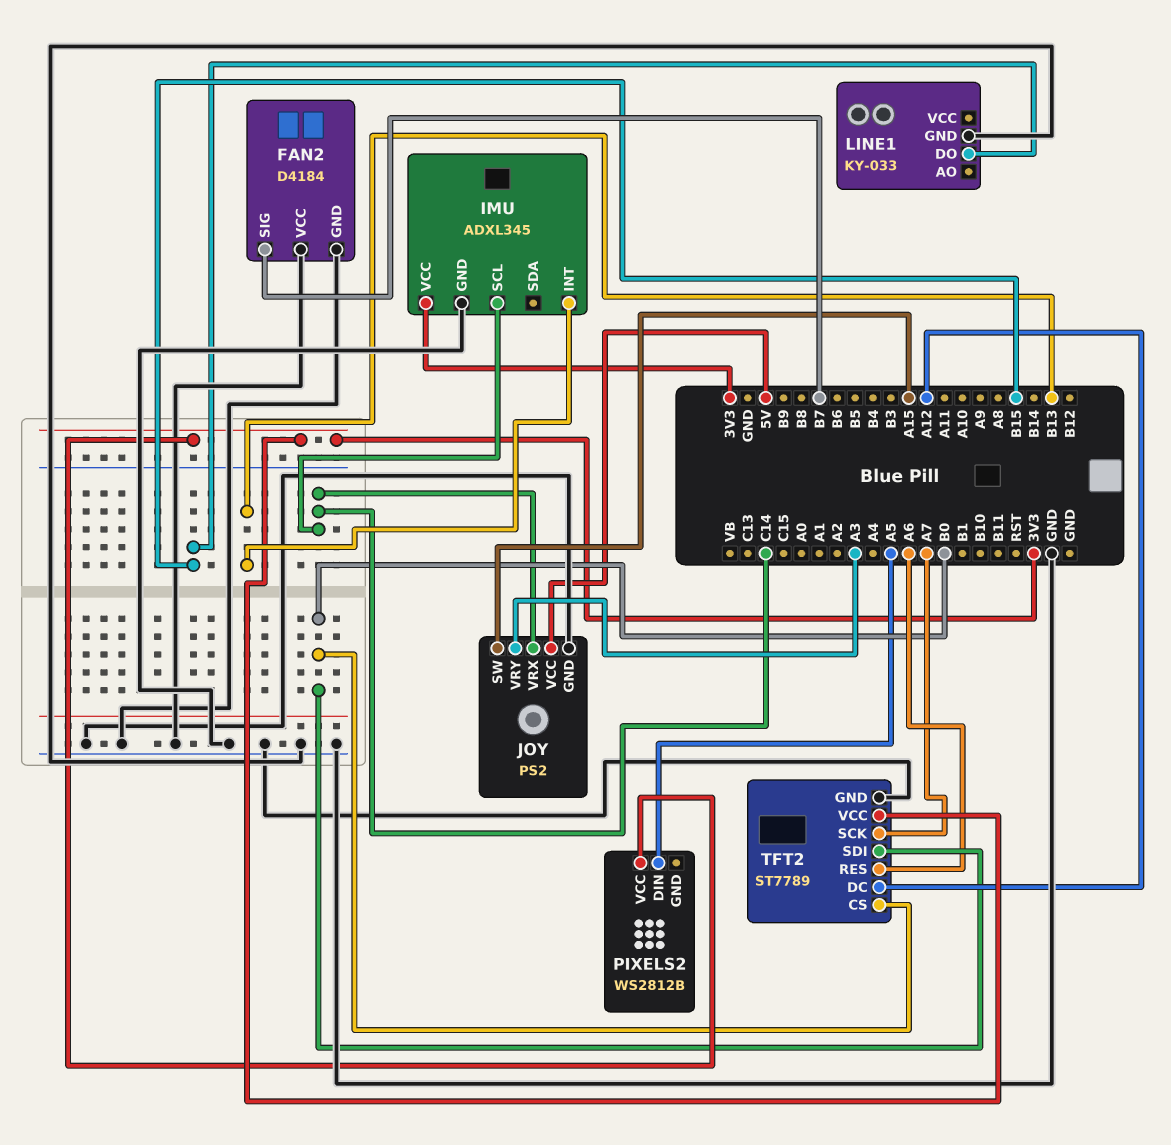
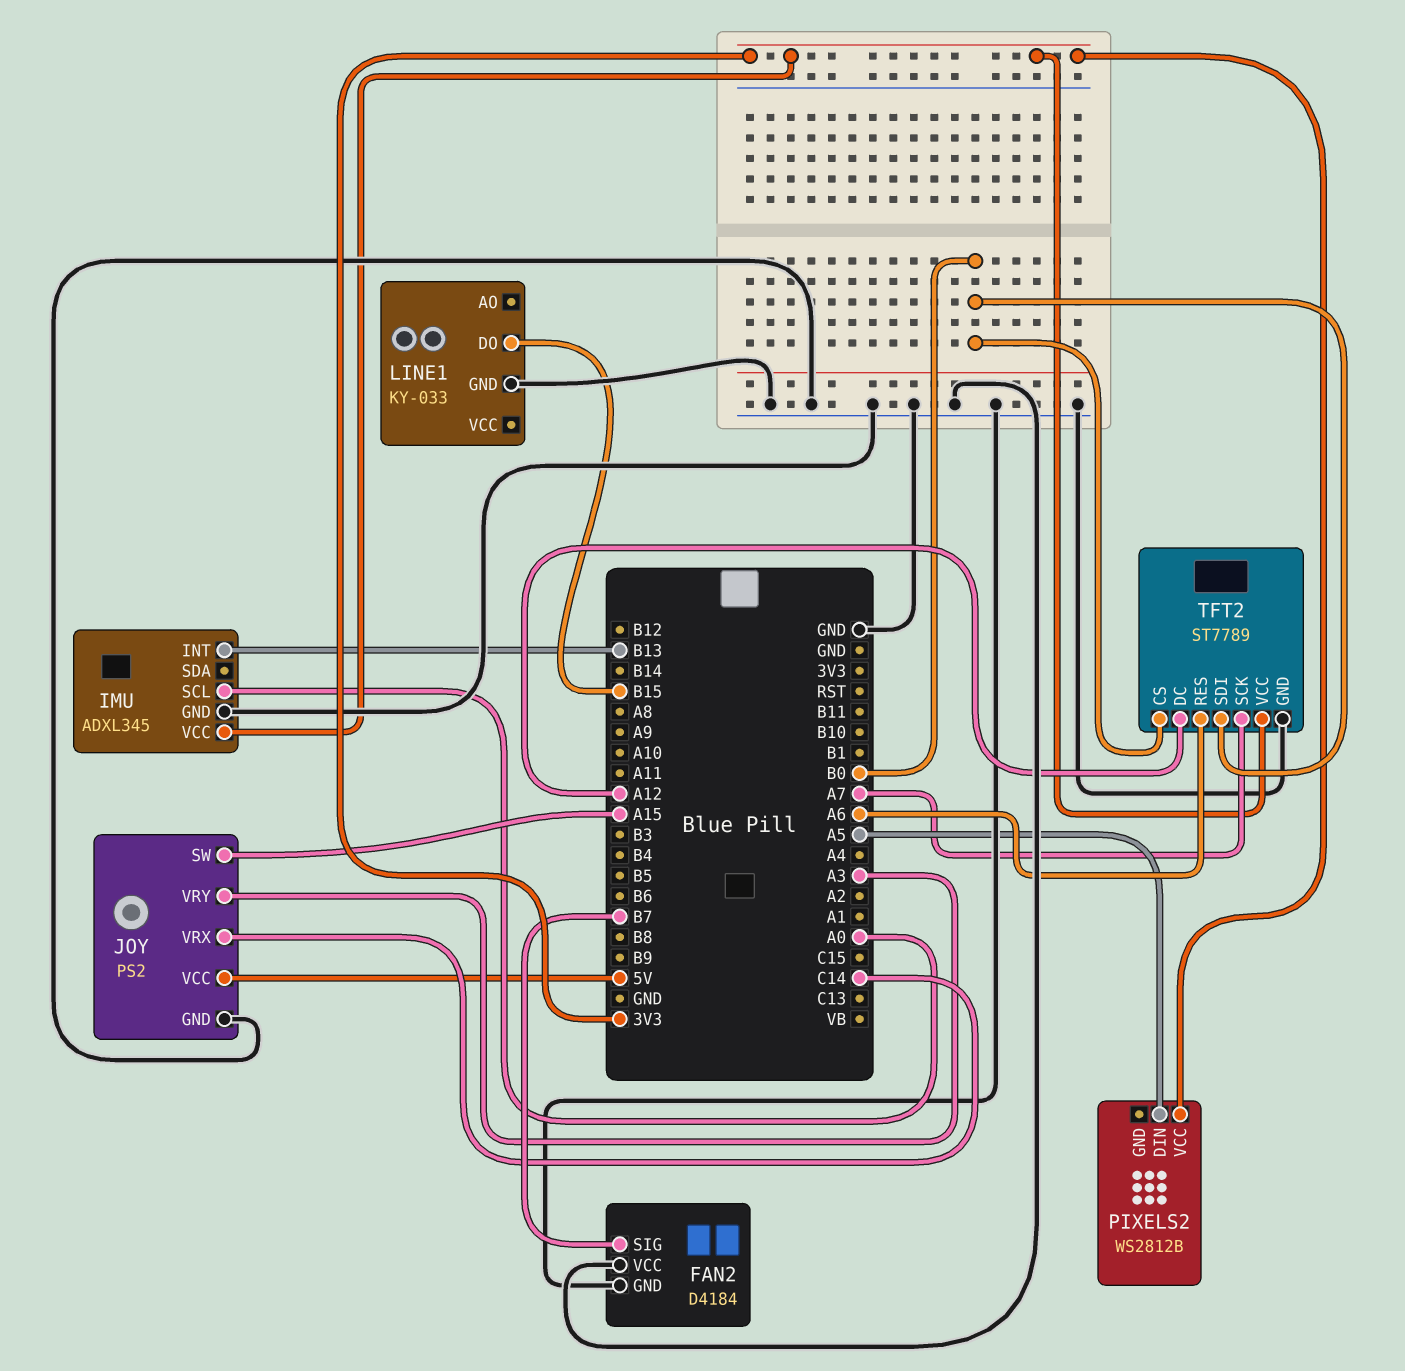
IMU pin SCL: C14 -> A0

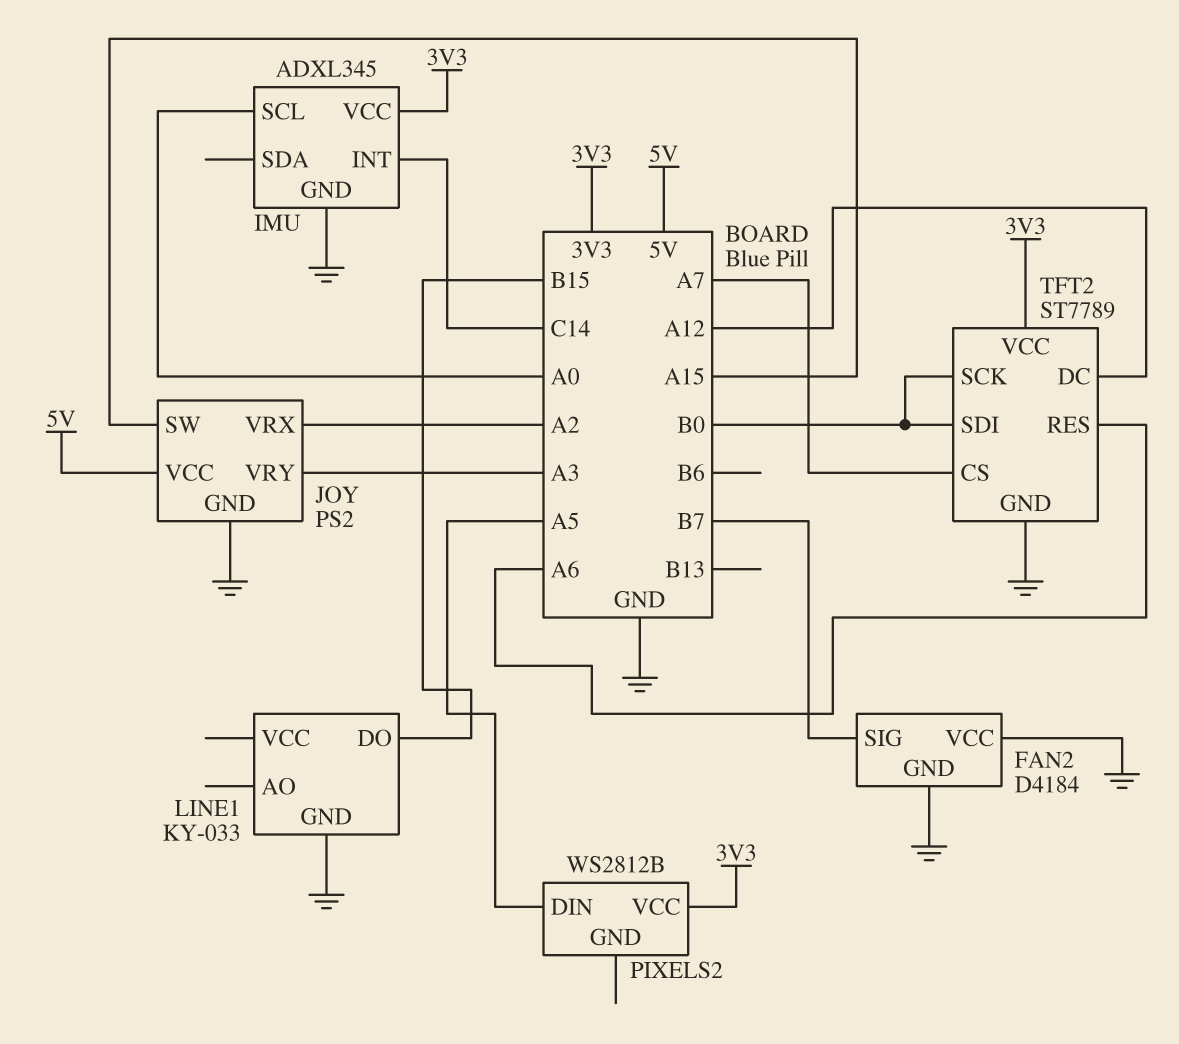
IMU pin INT: B13 -> C14
JOY pin VRX: C14 -> A2
TFT2 pin CS: B0 -> A7
TFT2 pin SCK: A7 -> B0

